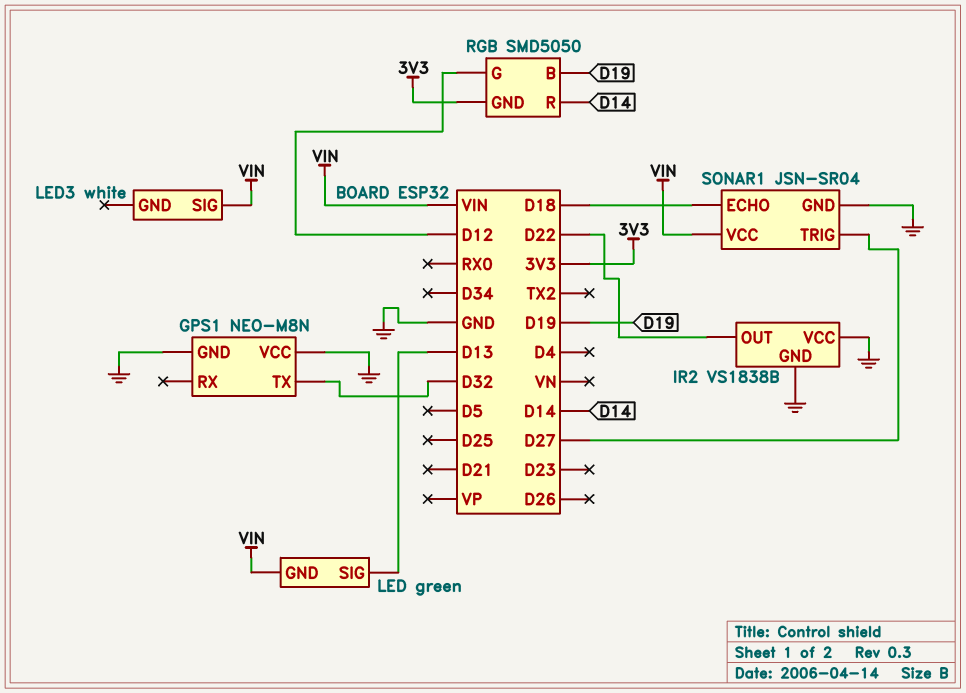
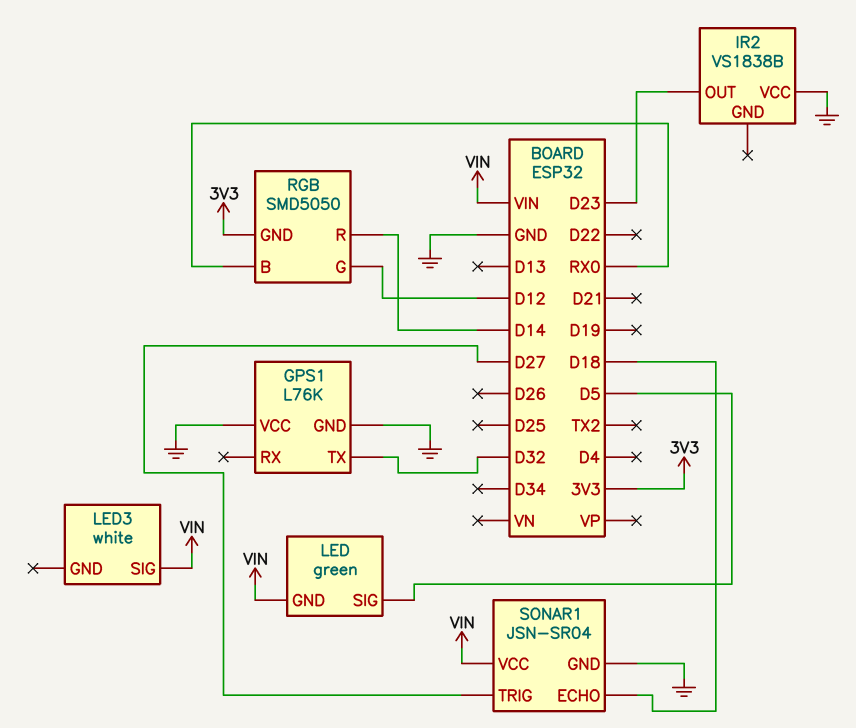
GPS1: NEO-M8N -> L76K
IR2 pin GND: GND -> none
IR2 pin OUT: D22 -> D23
LED pin SIG: D13 -> D5
RGB pin B: D19 -> RX0

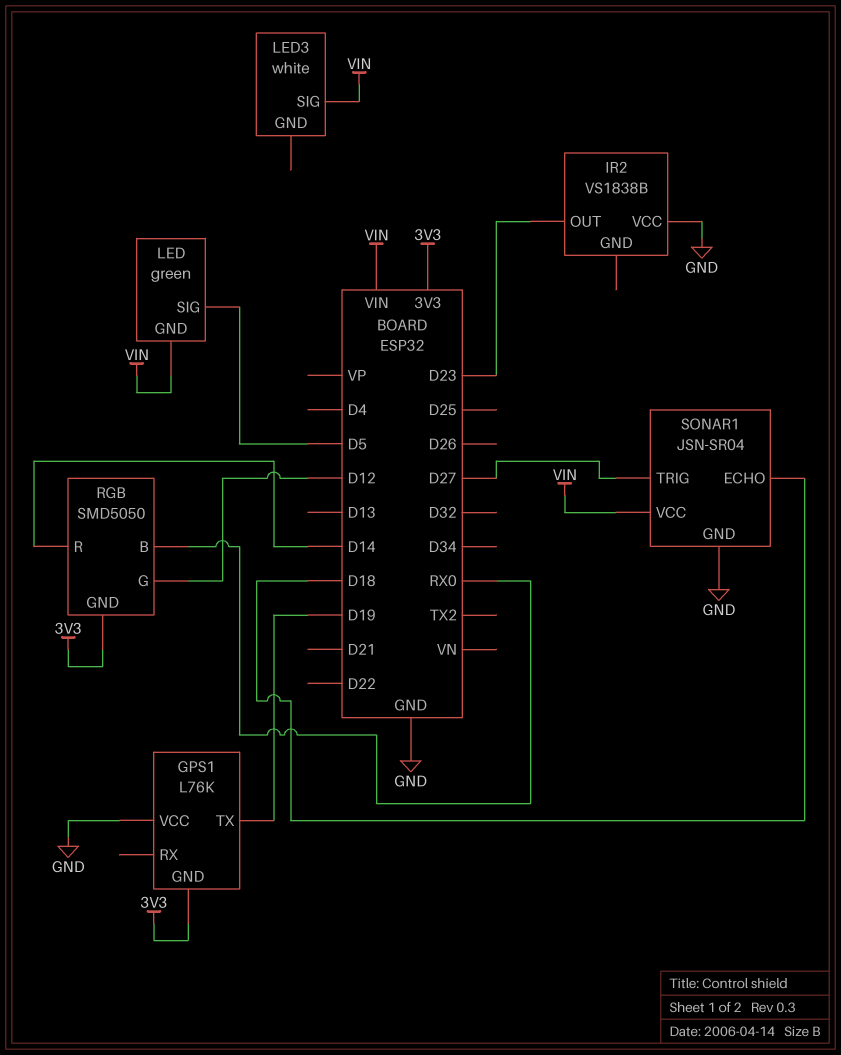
GPS1 pin GND: GND -> 3V3
GPS1 pin TX: D32 -> D19

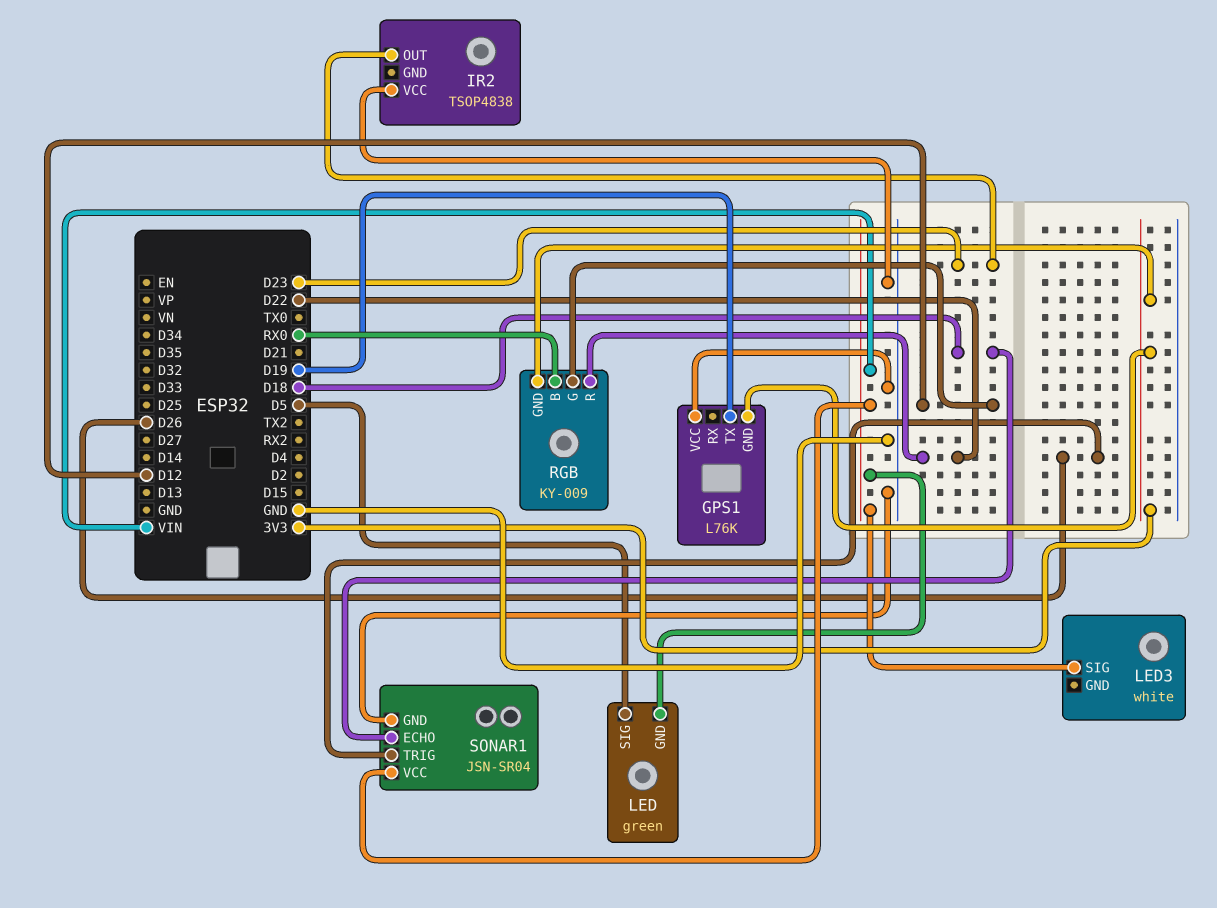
IR2: VS1838B -> TSOP4838
RGB: SMD5050 -> KY-009
RGB pin R: D14 -> D22
SONAR1 pin TRIG: D27 -> D26

